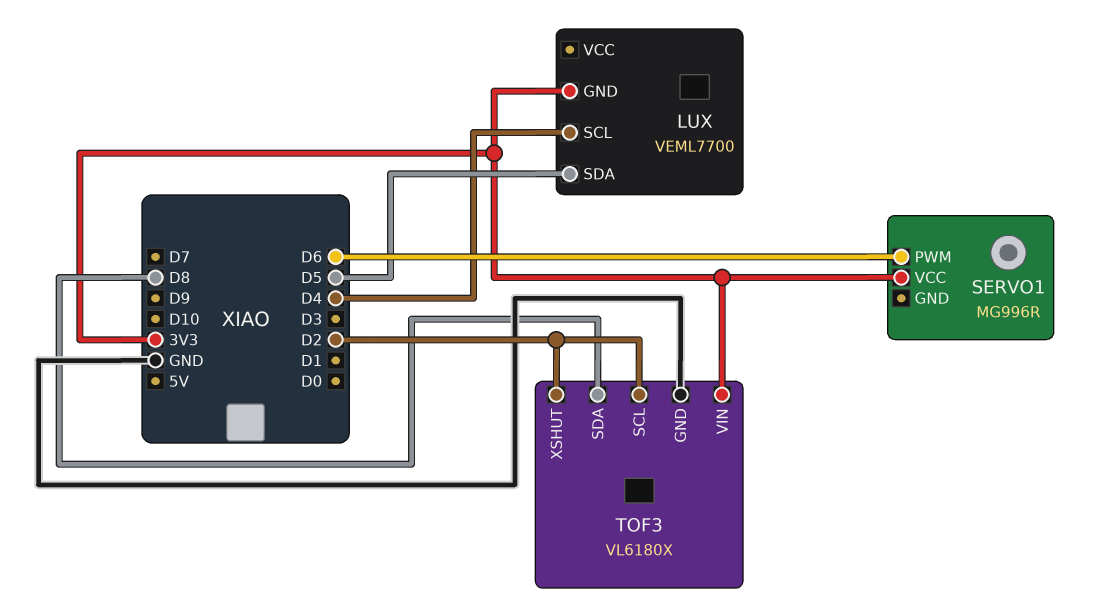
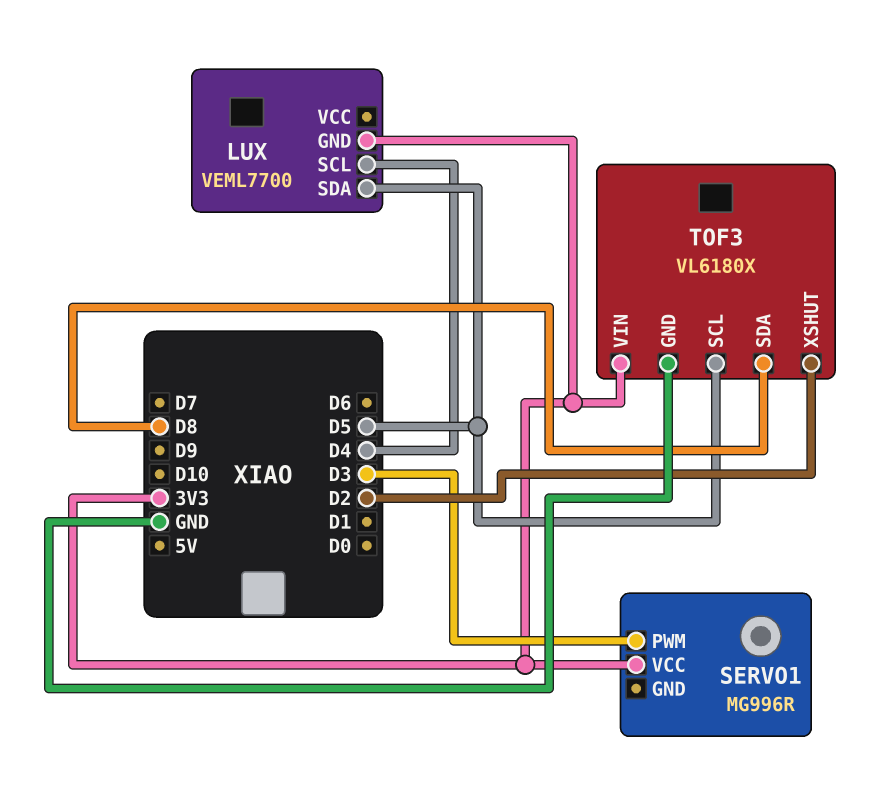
SERVO1 pin PWM: D6 -> D3
TOF3 pin SCL: D2 -> D5

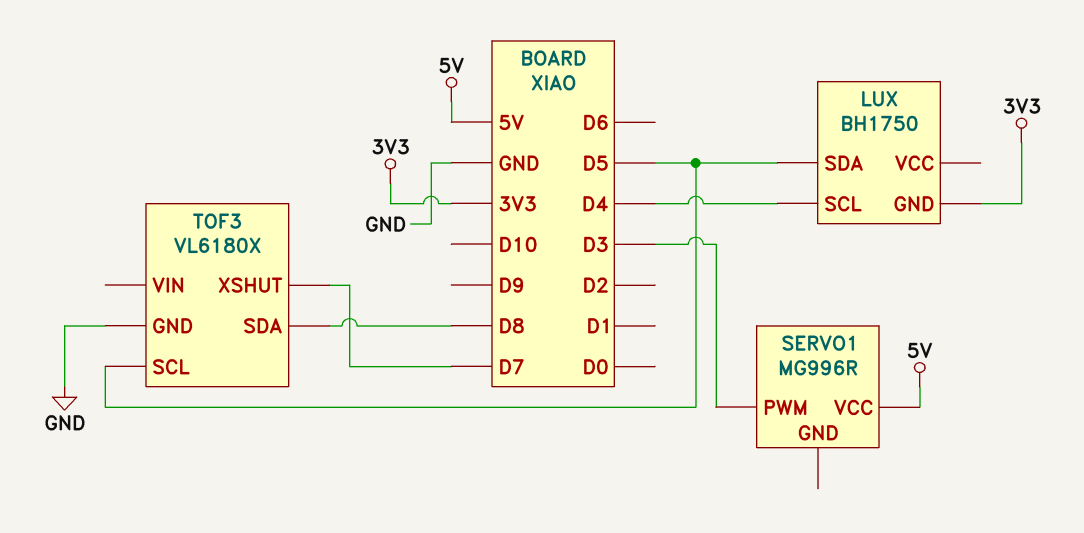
LUX: VEML7700 -> BH1750
SERVO1 pin VCC: 3V3 -> 5V
TOF3 pin VIN: 3V3 -> none
TOF3 pin XSHUT: D2 -> D7

